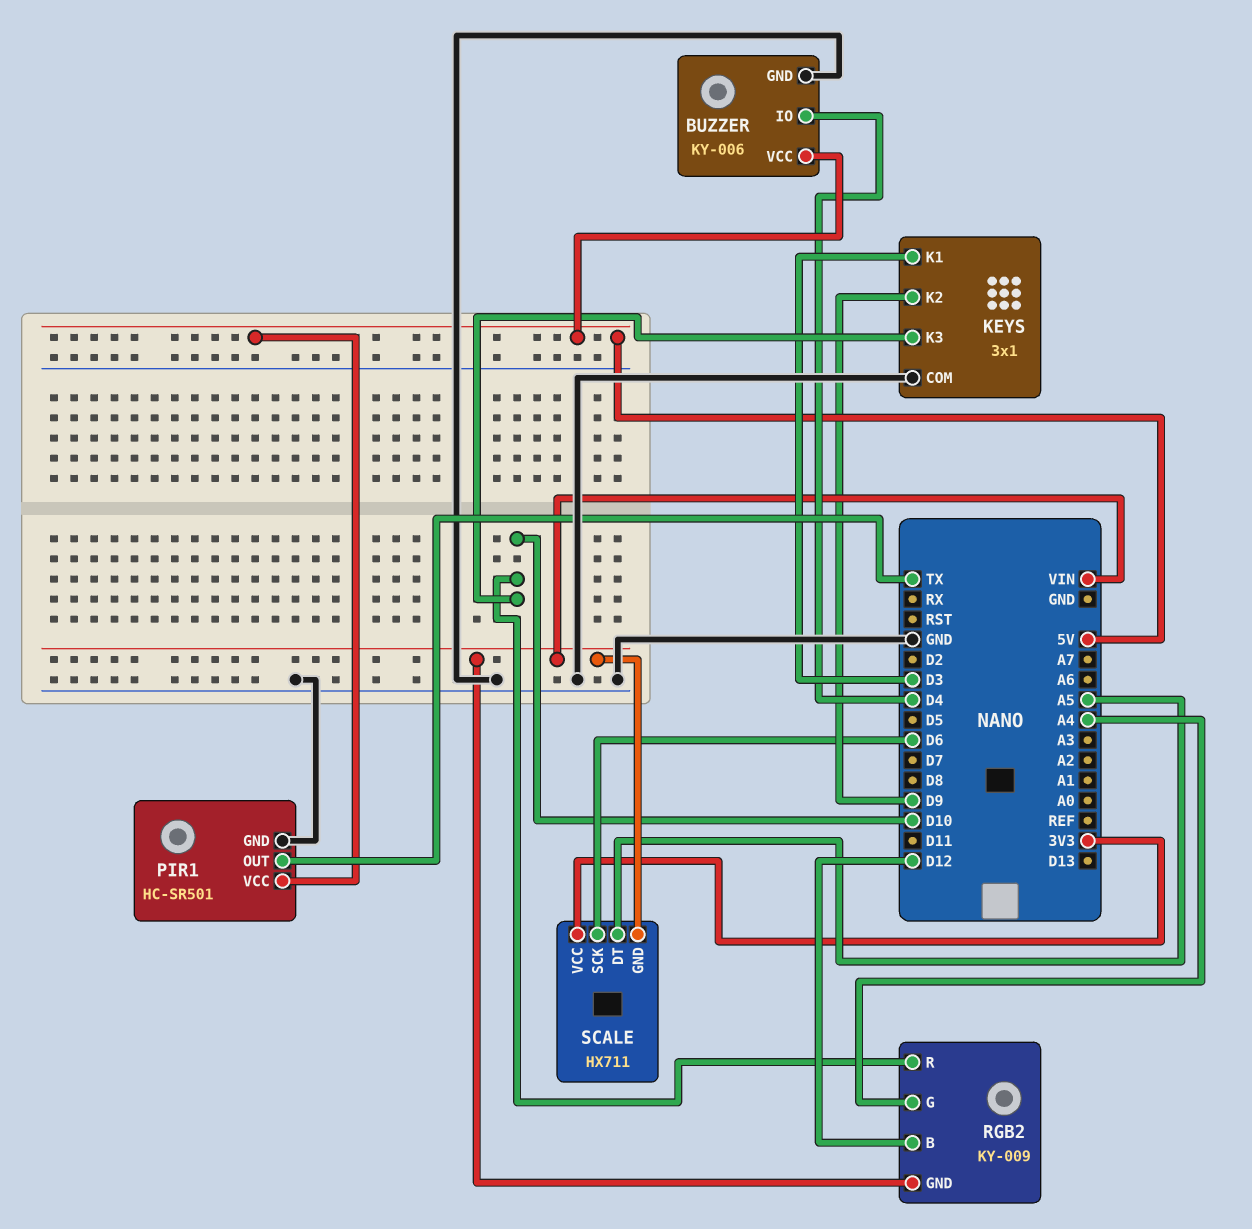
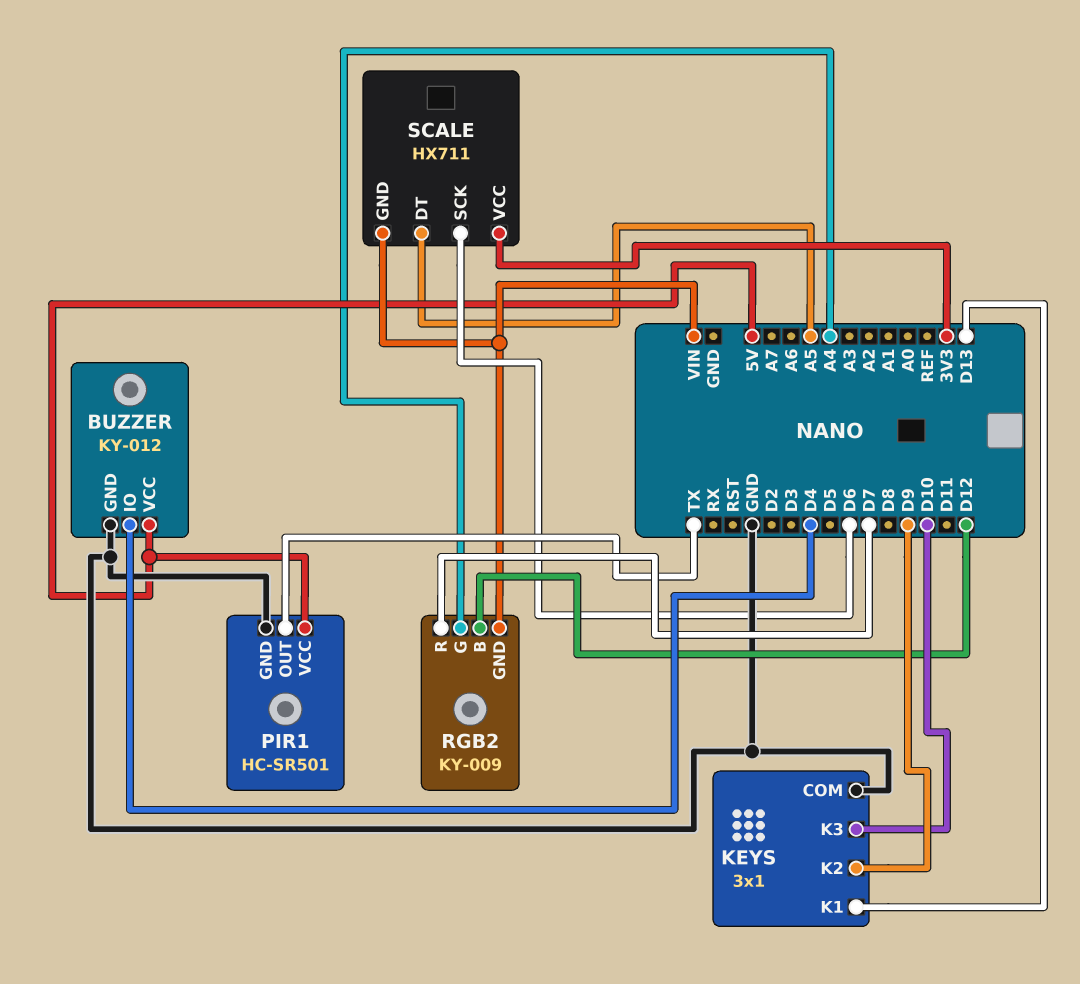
BUZZER: KY-006 -> KY-012
KEYS pin K1: D3 -> D13
RGB2 pin R: D10 -> D7

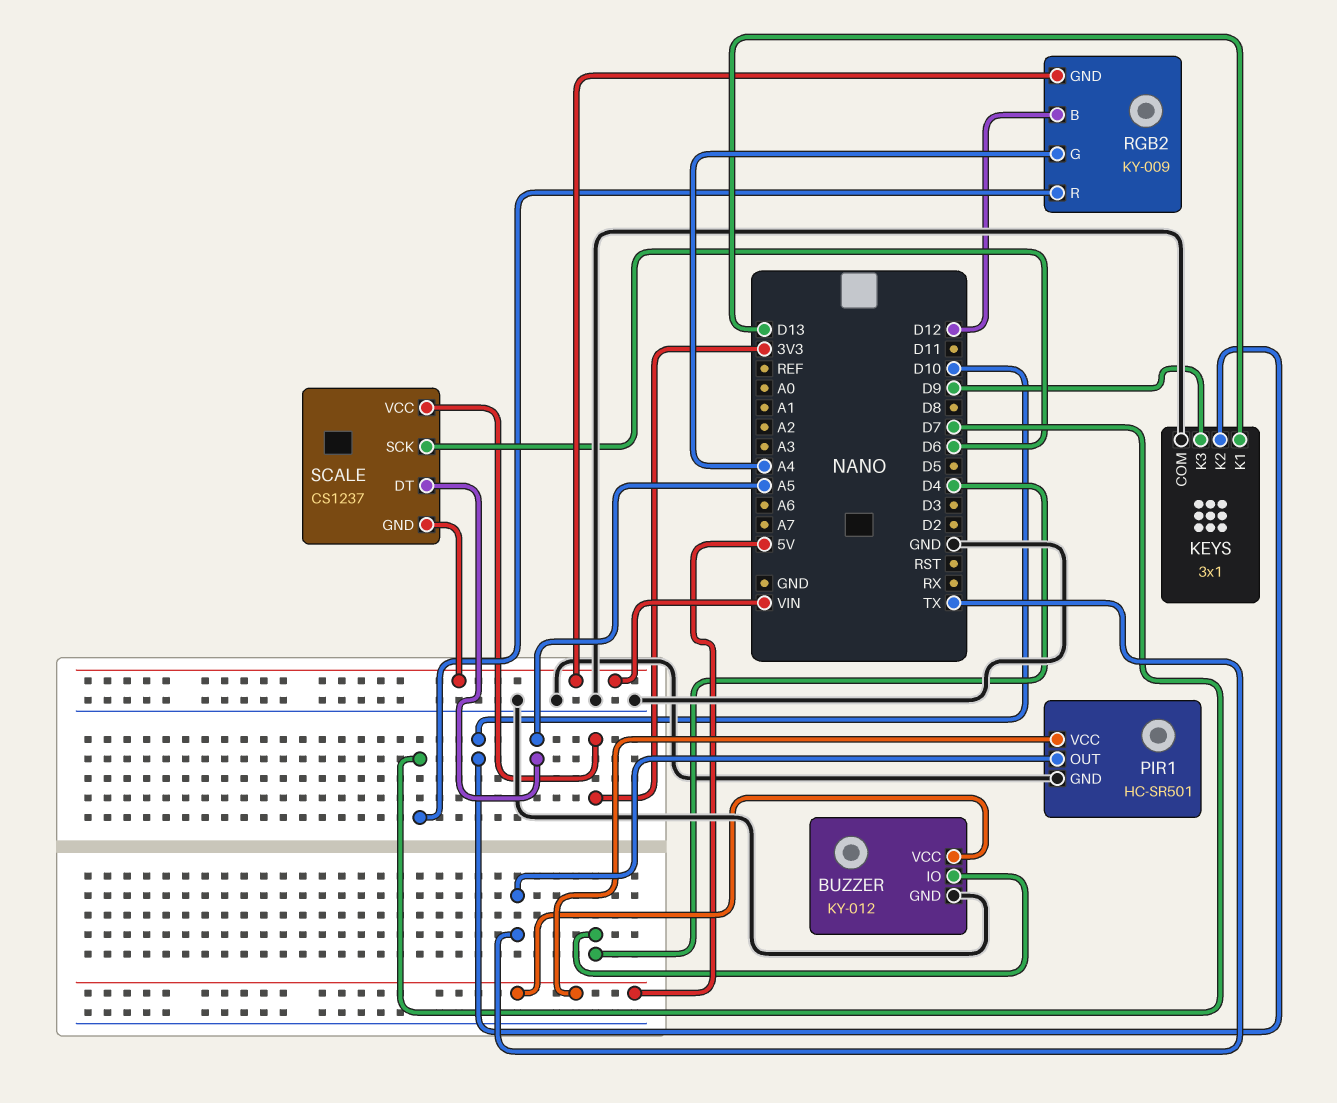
KEYS pin K2: D9 -> D10
KEYS pin K3: D10 -> D9
SCALE: HX711 -> CS1237

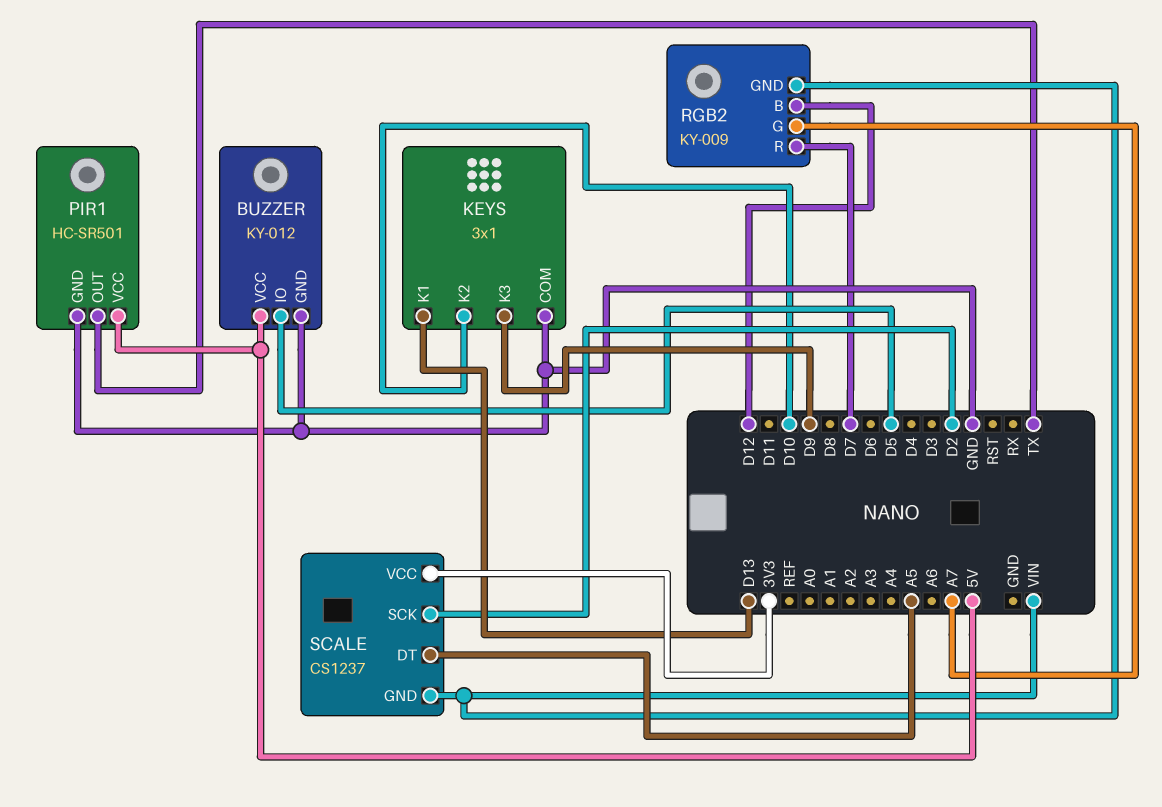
BUZZER pin IO: D4 -> D5
RGB2 pin G: A4 -> A7
SCALE pin SCK: D6 -> D2

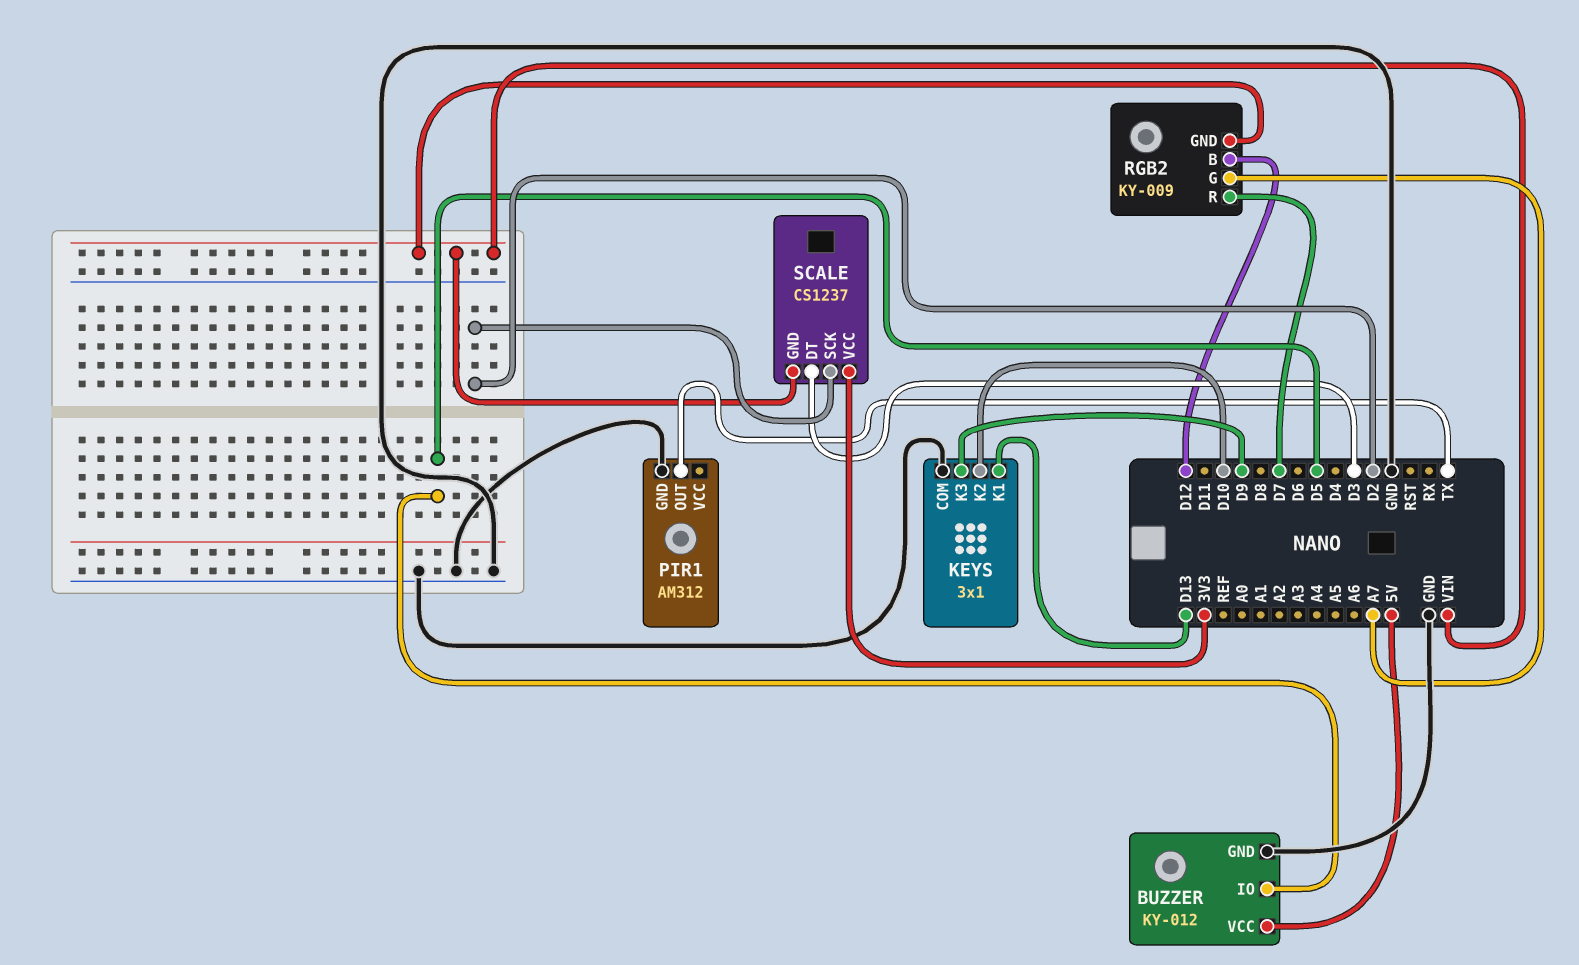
PIR1: HC-SR501 -> AM312
PIR1 pin VCC: 5V -> none
SCALE pin DT: A5 -> D3

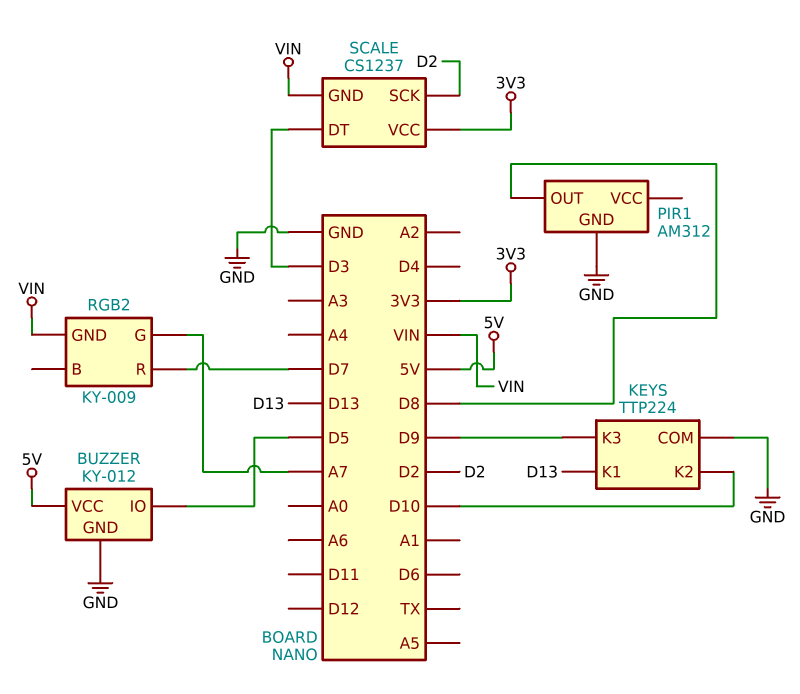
KEYS: 3x1 -> TTP224
PIR1 pin OUT: TX -> D8
RGB2 pin B: D12 -> none

